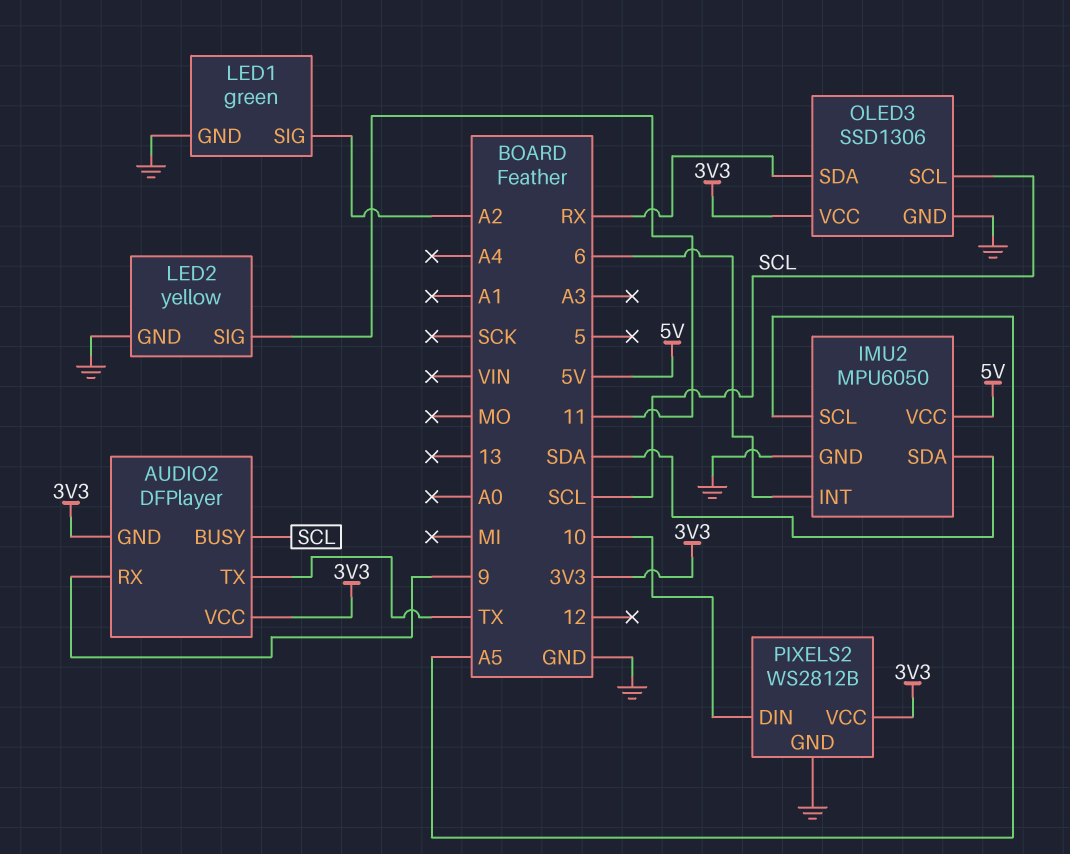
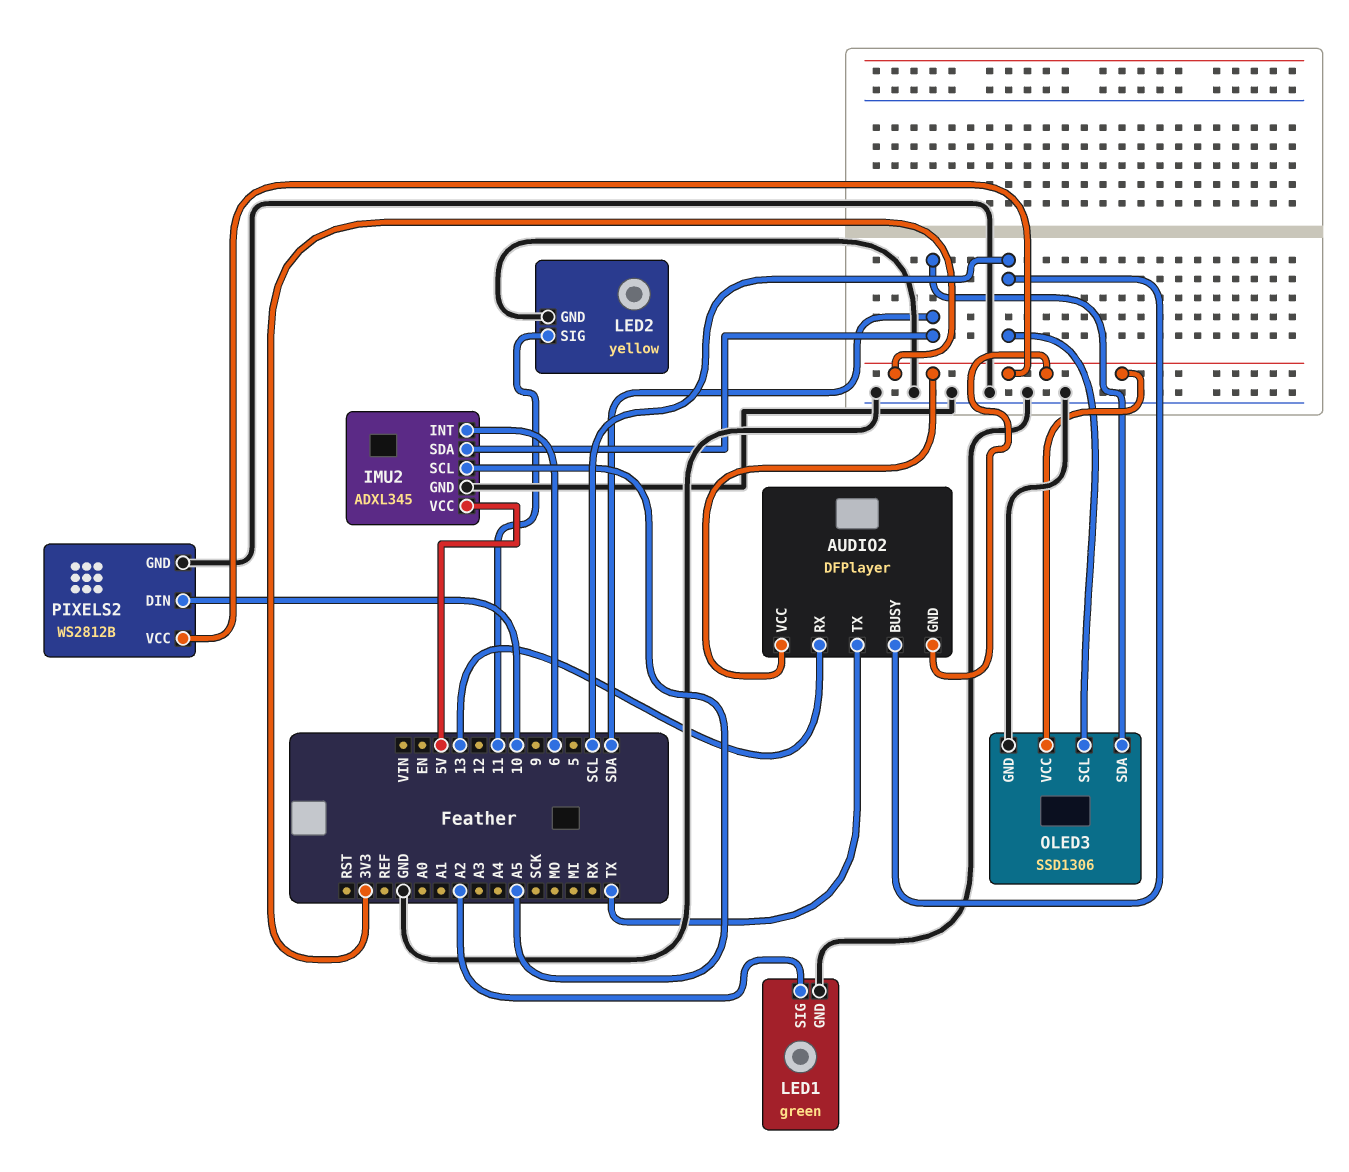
AUDIO2 pin RX: 9 -> 13
IMU2: MPU6050 -> ADXL345
OLED3 pin SDA: RX -> SDA

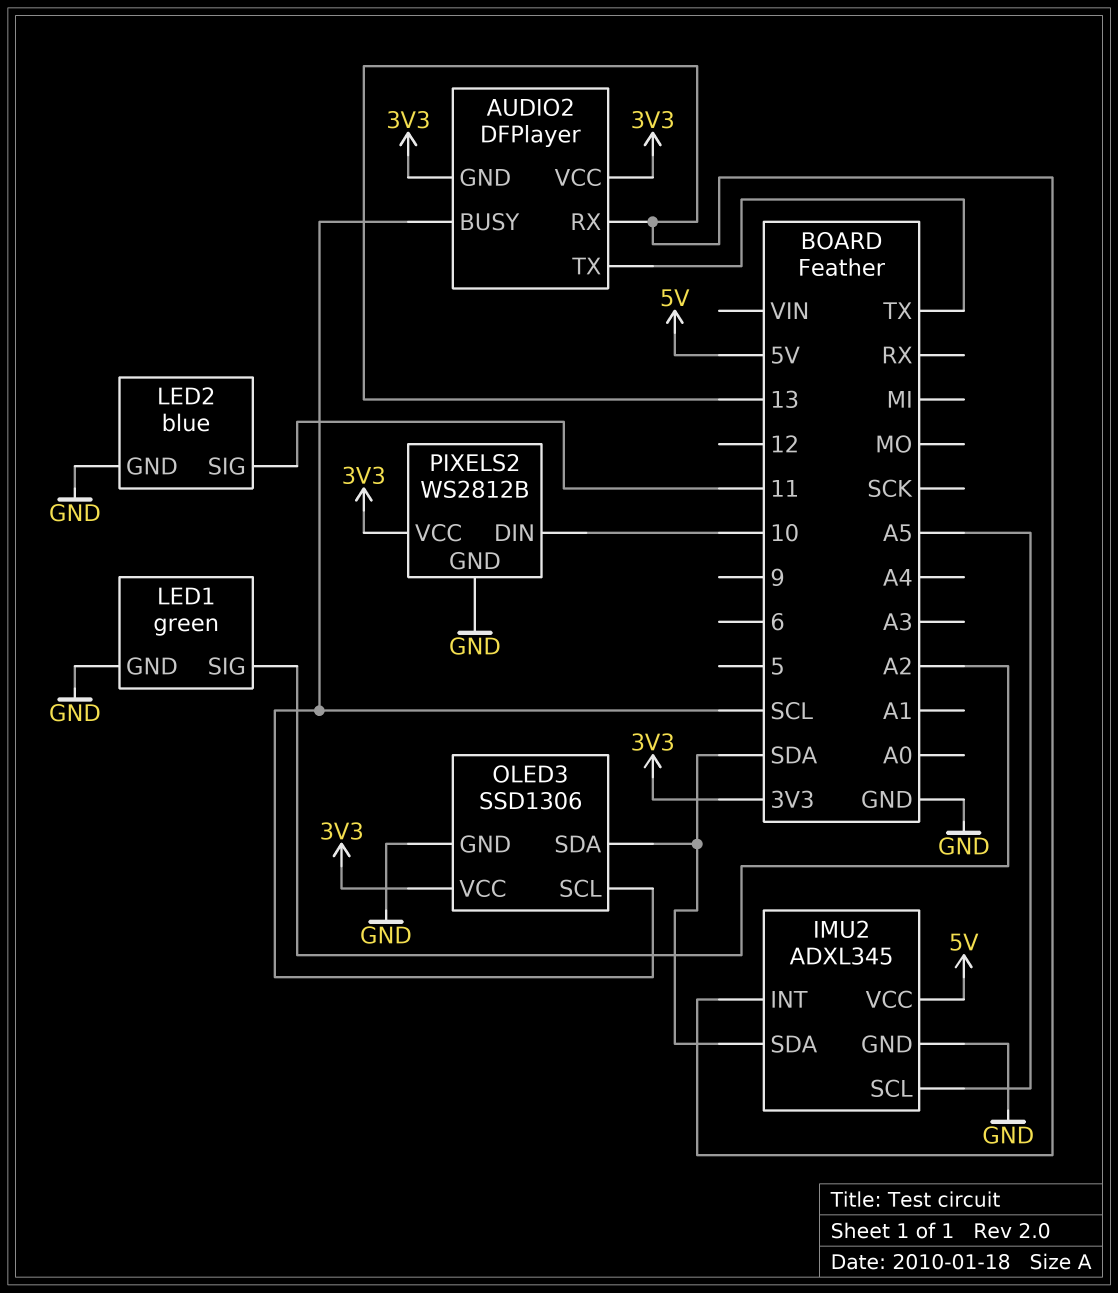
IMU2 pin INT: 6 -> 13
LED2: yellow -> blue

